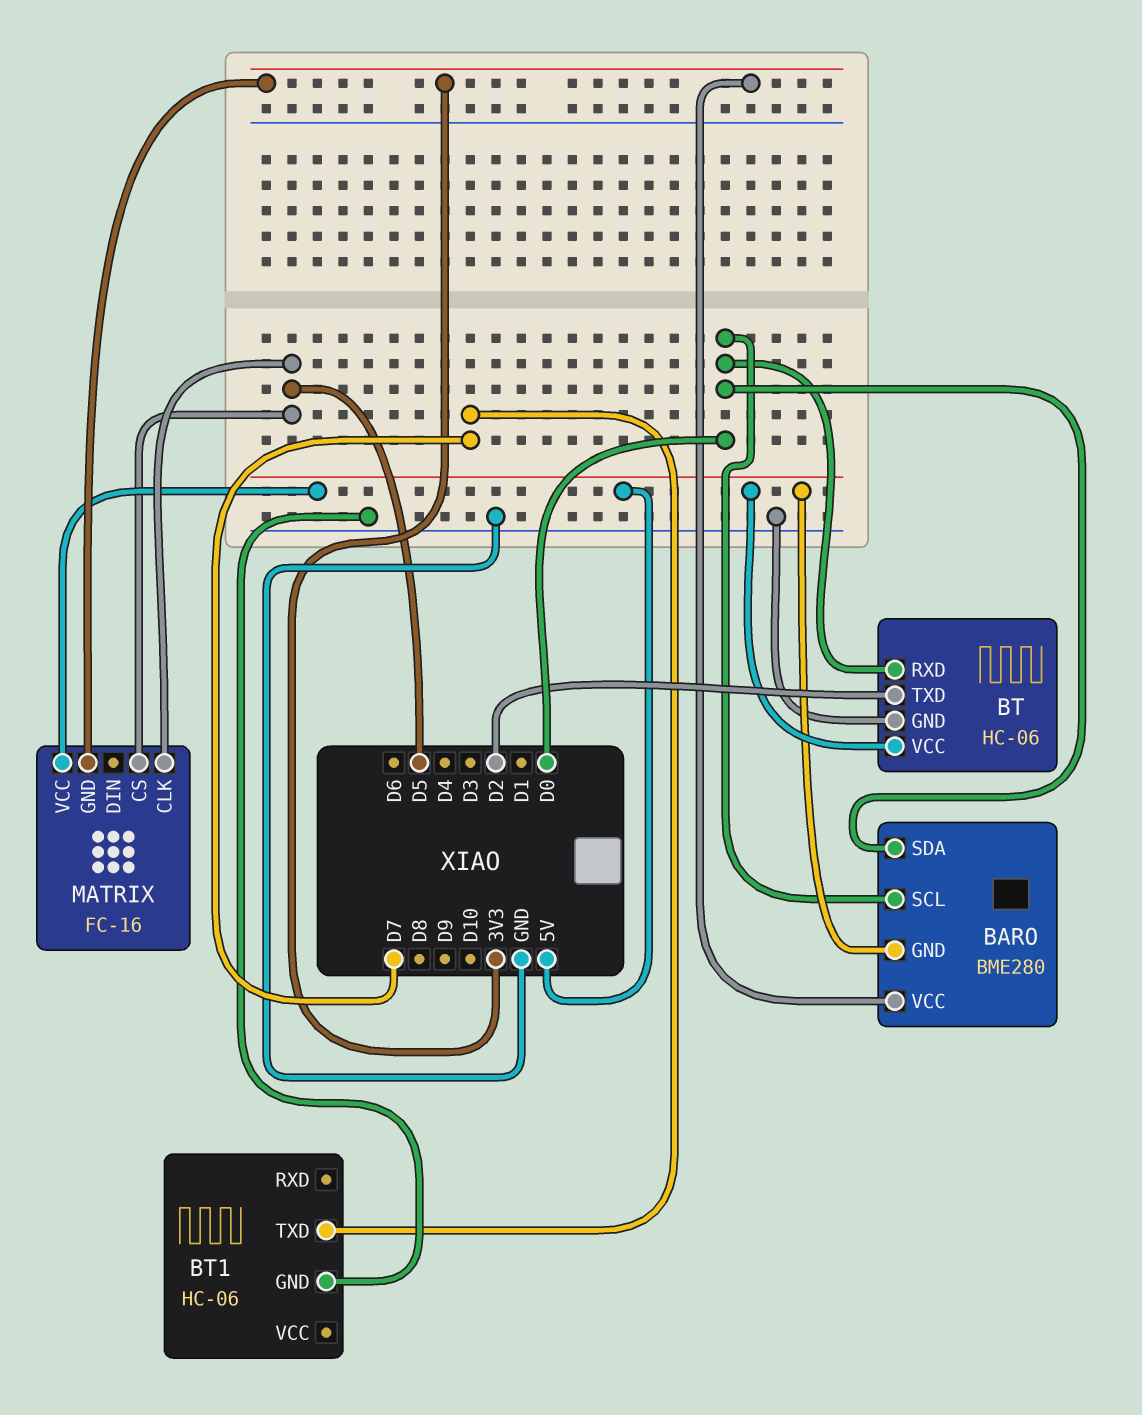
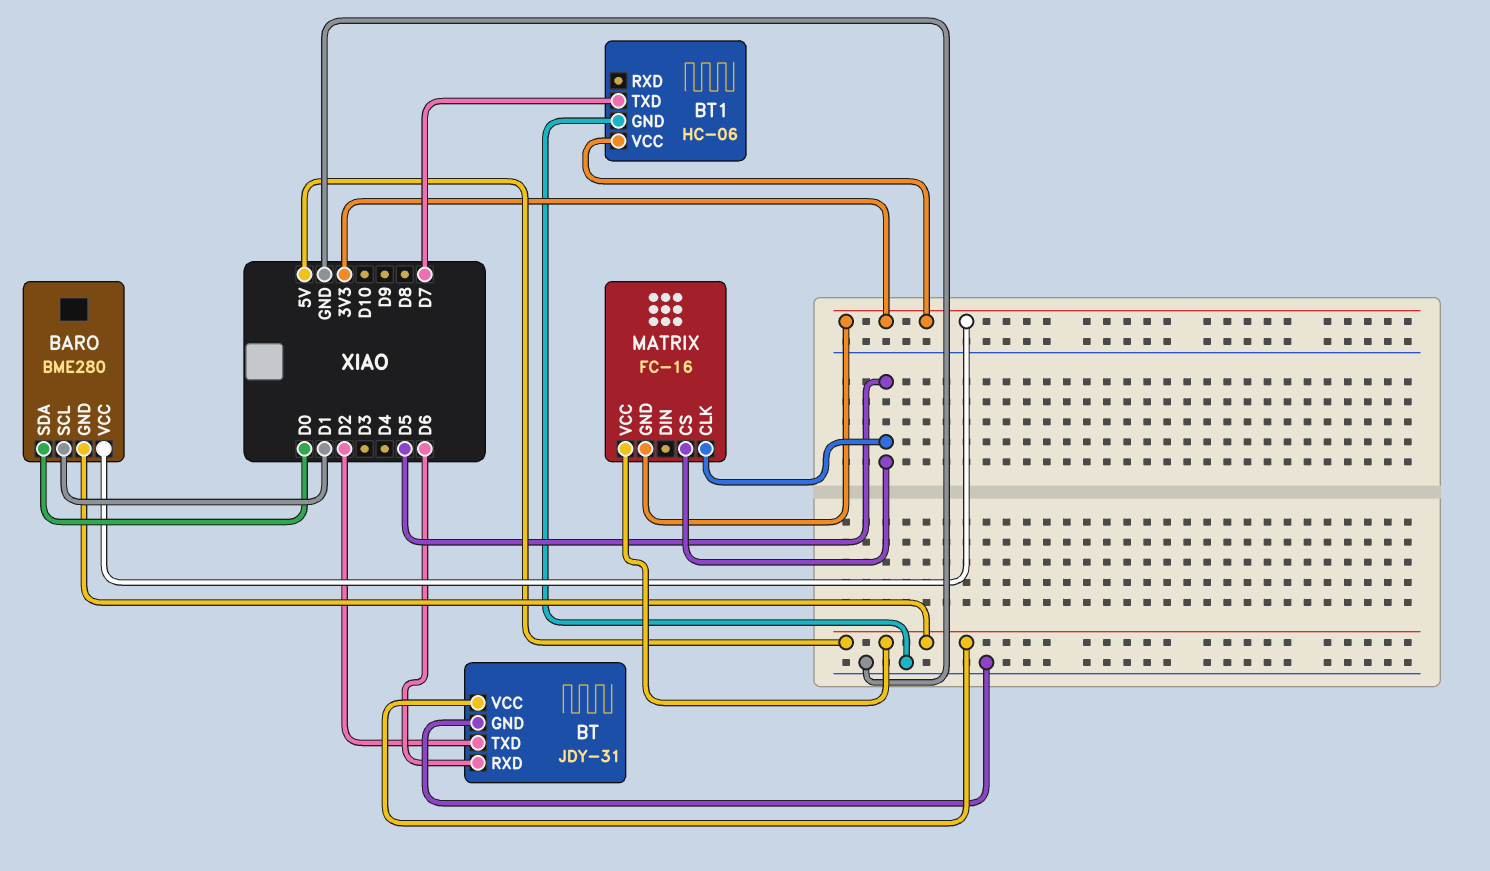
BARO pin SCL: D0 -> D1
BT: HC-06 -> JDY-31
BT pin RXD: D0 -> D6
BT1 pin VCC: none -> 3V3

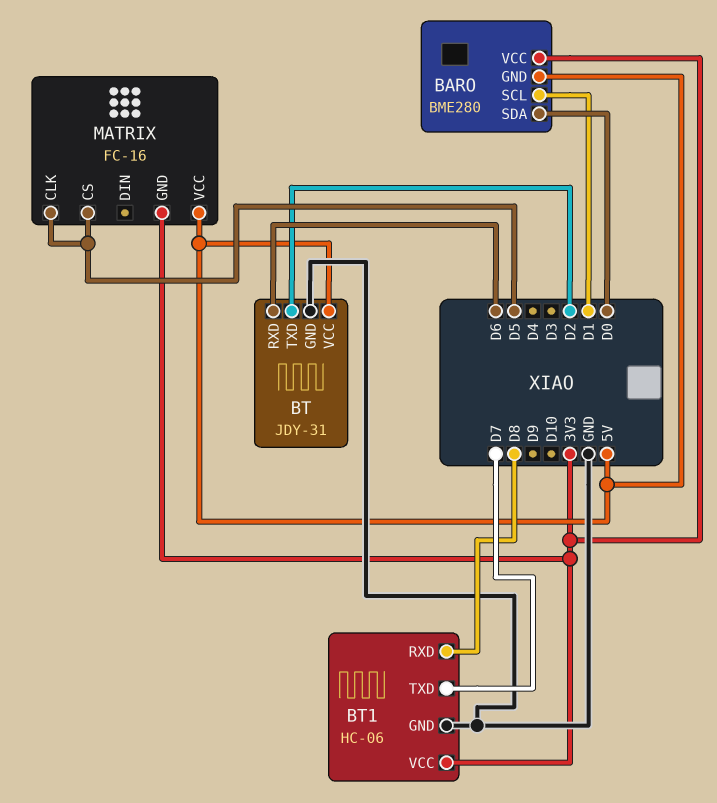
BT1 pin RXD: none -> D8

